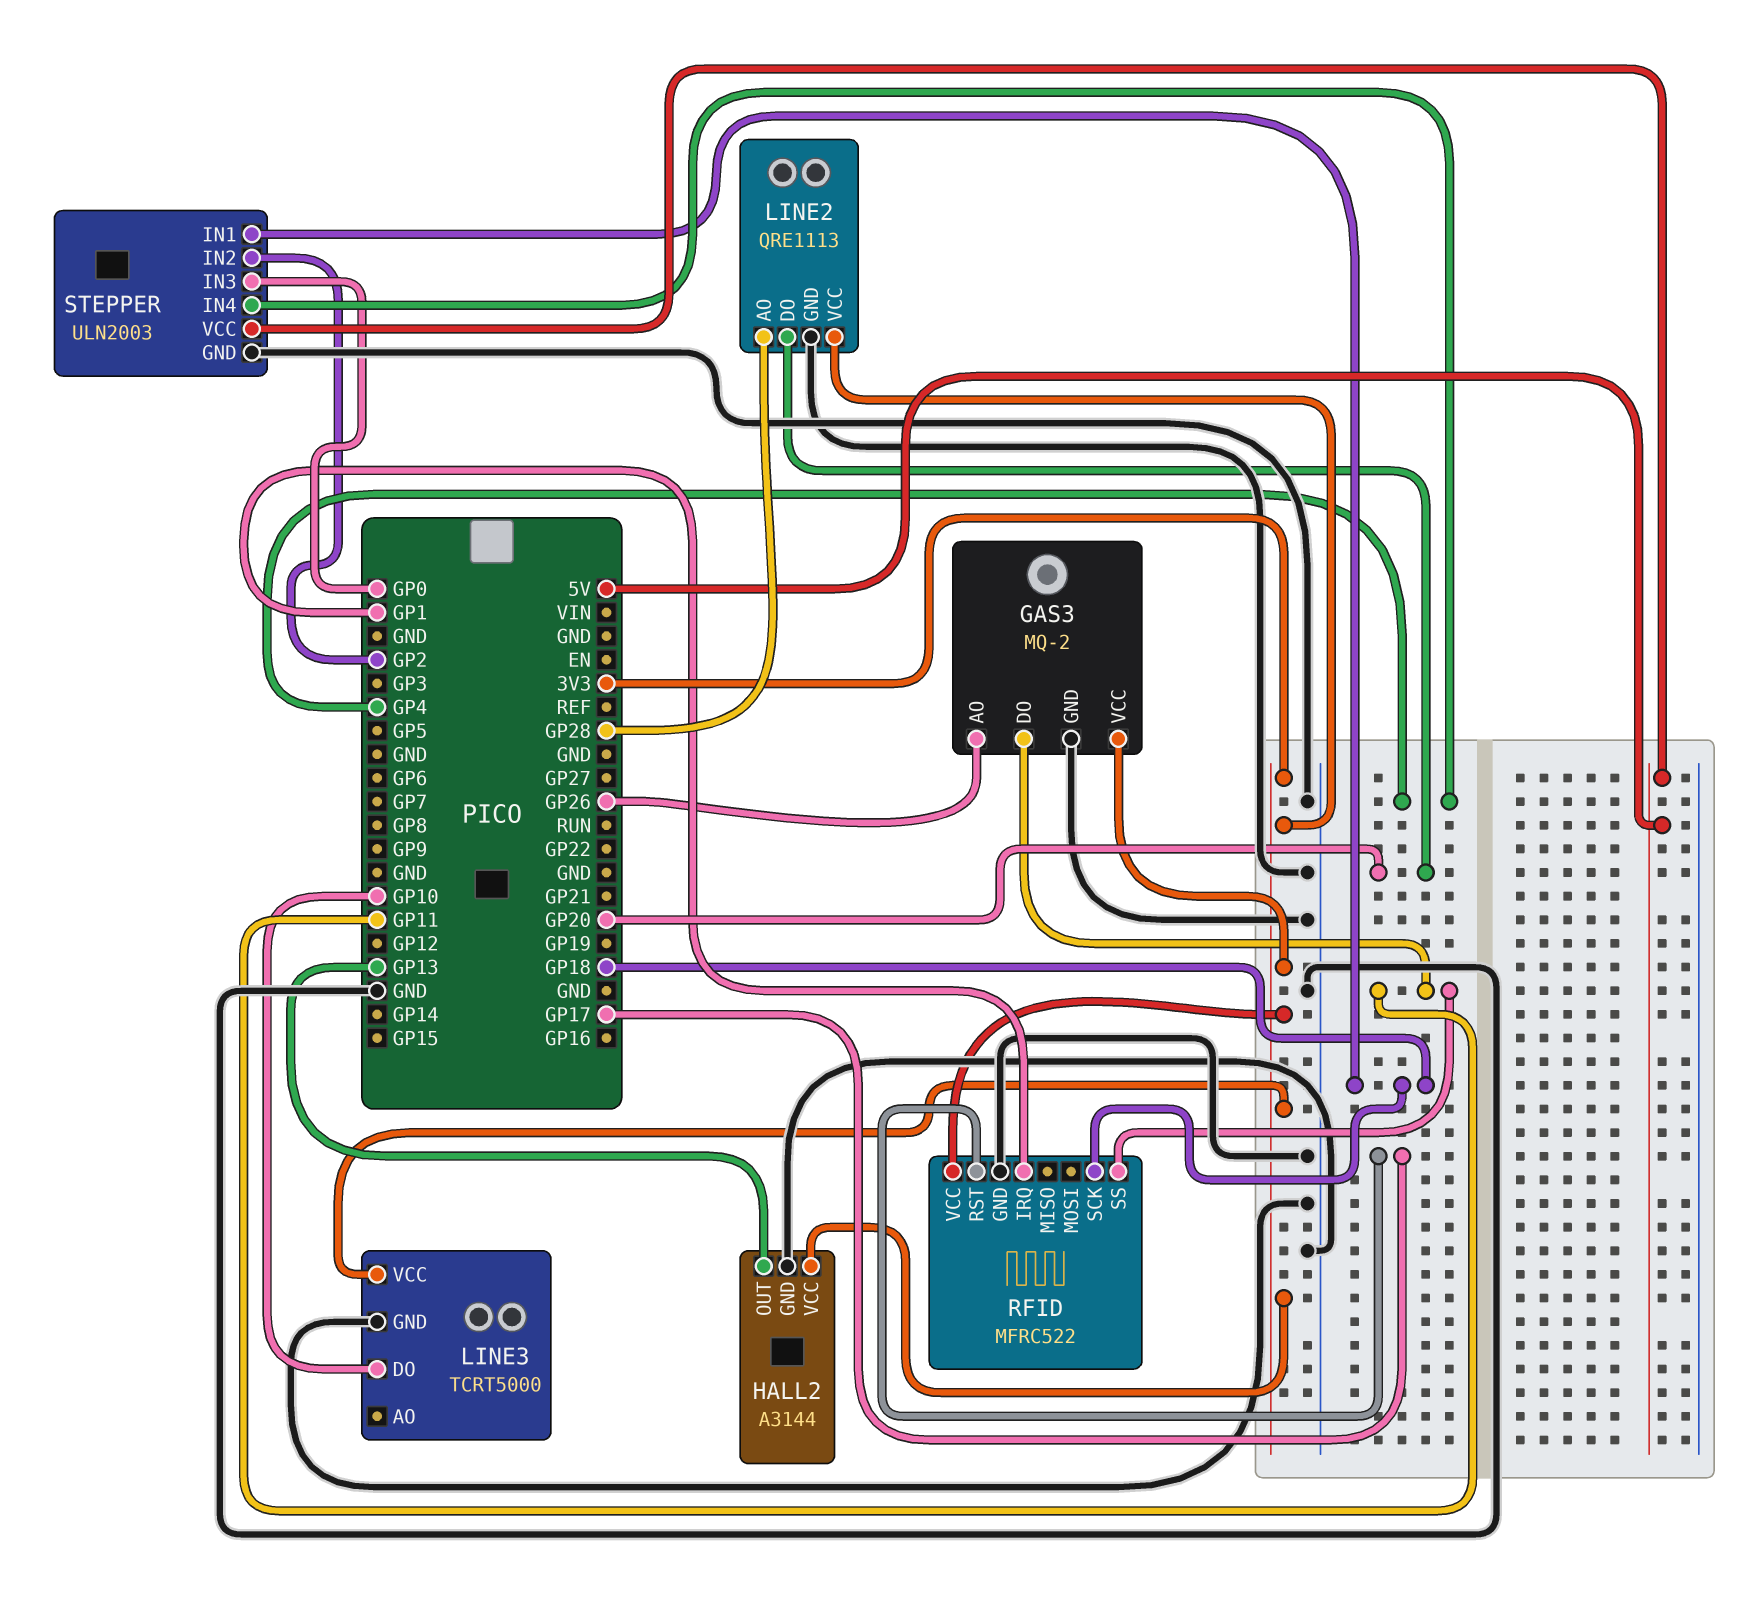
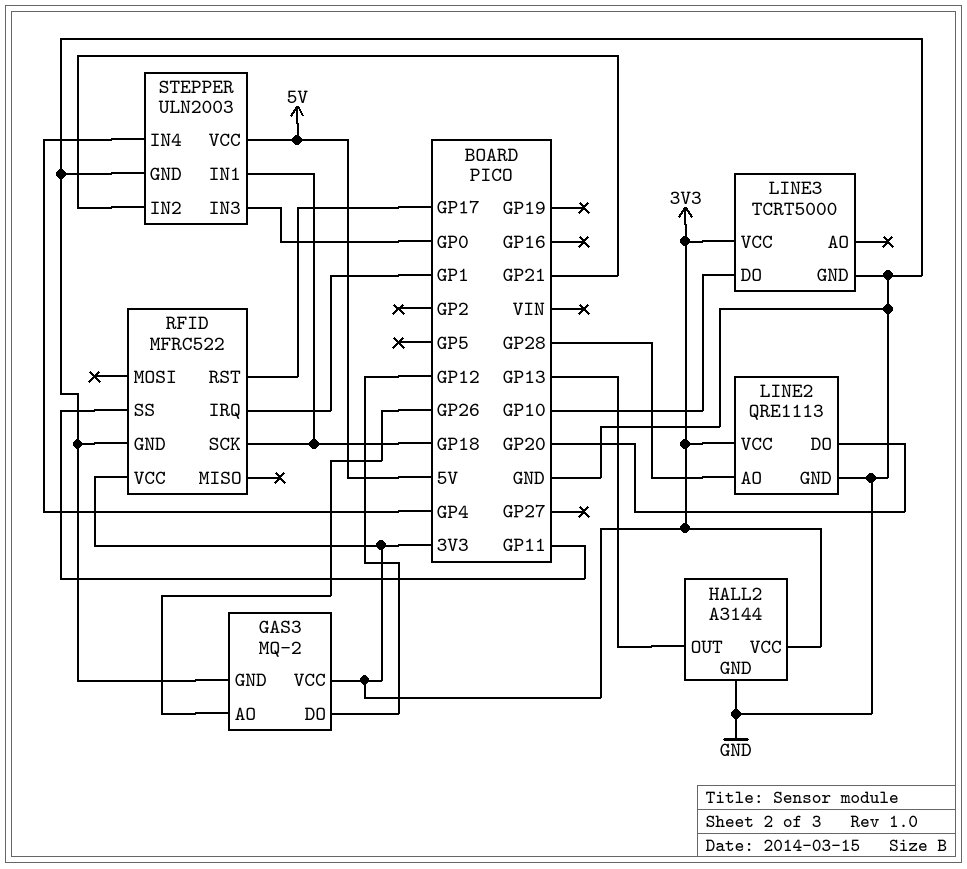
GAS3 pin DO: GP11 -> GP12
STEPPER pin IN2: GP2 -> GP21

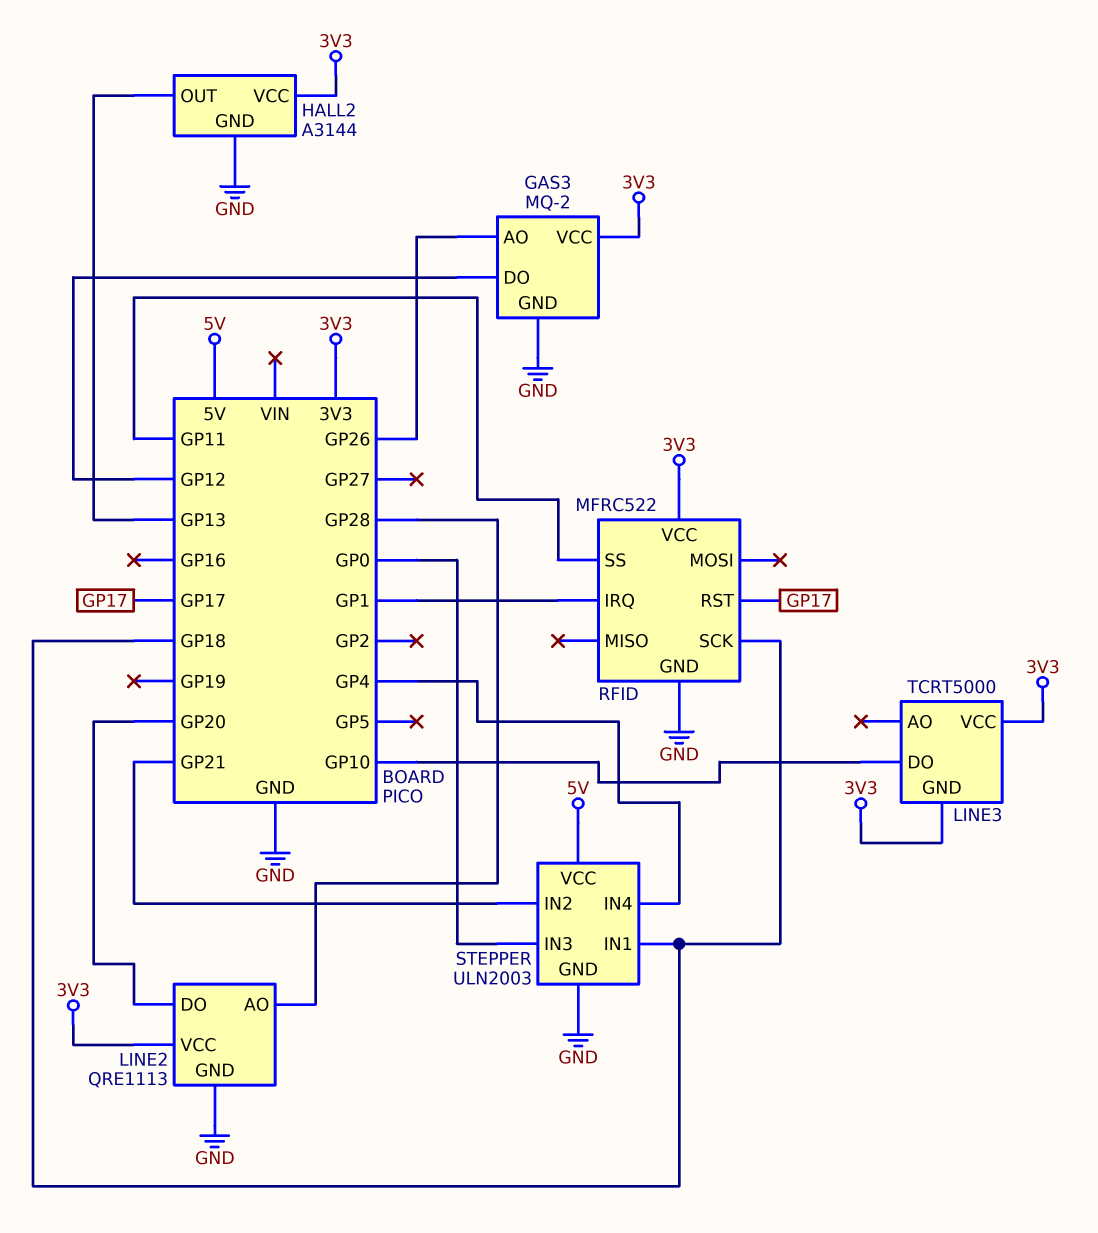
LINE3 pin GND: GND -> 3V3

